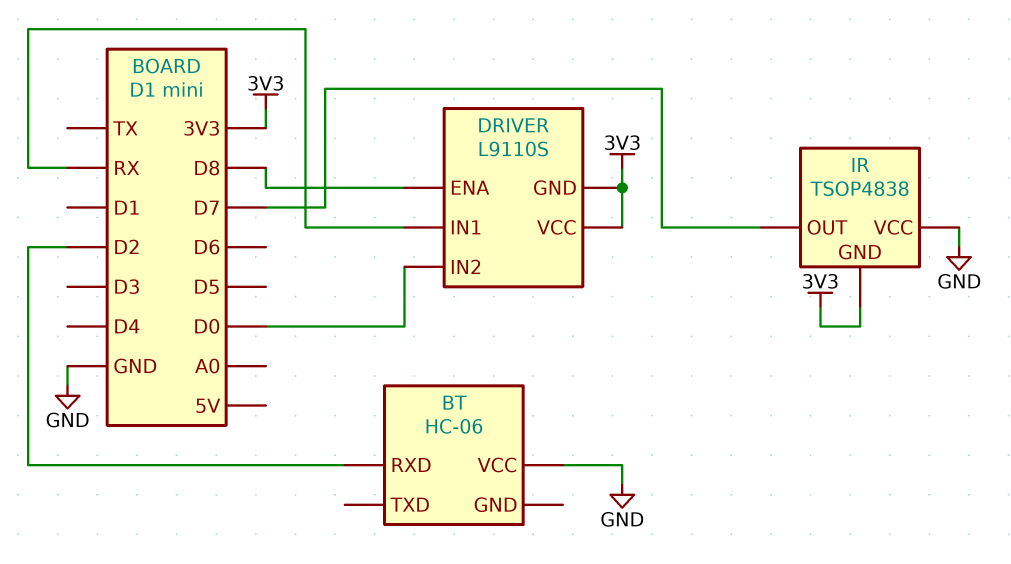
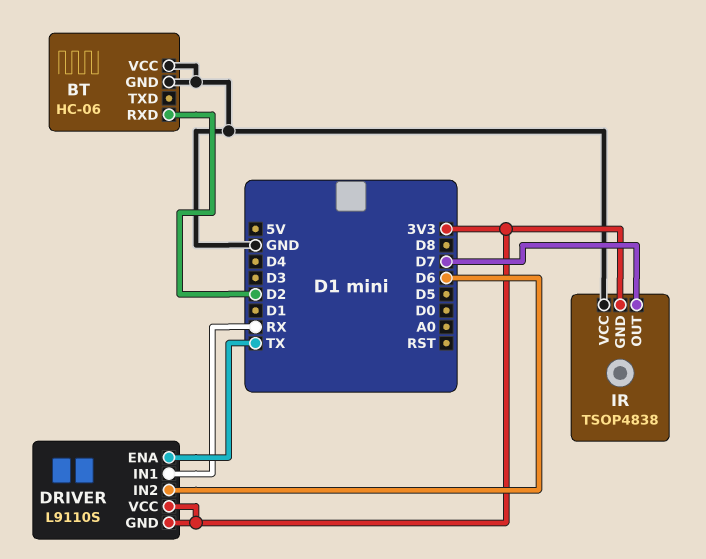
BT pin GND: none -> GND
DRIVER pin ENA: D8 -> TX
DRIVER pin IN2: D0 -> D6

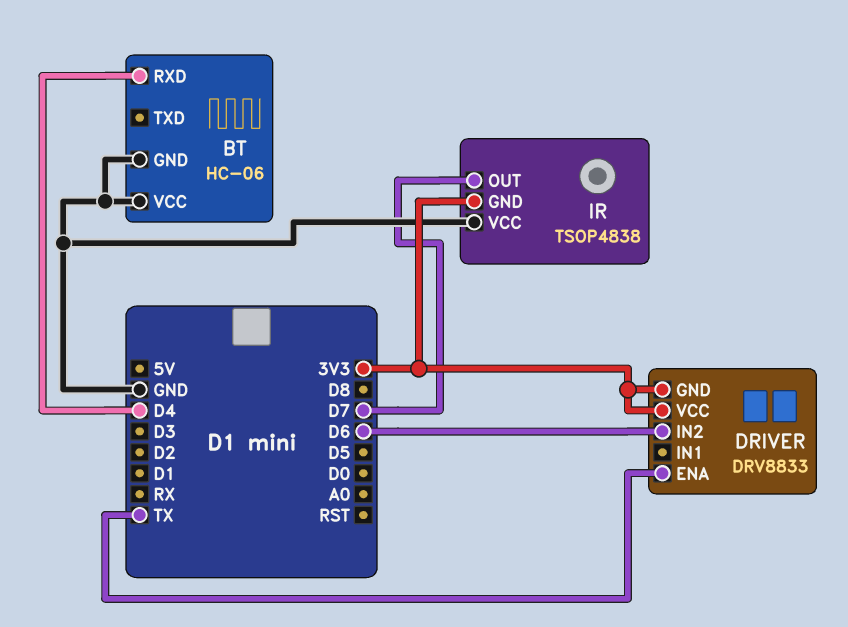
BT pin RXD: D2 -> D4
DRIVER: L9110S -> DRV8833
DRIVER pin IN1: RX -> none

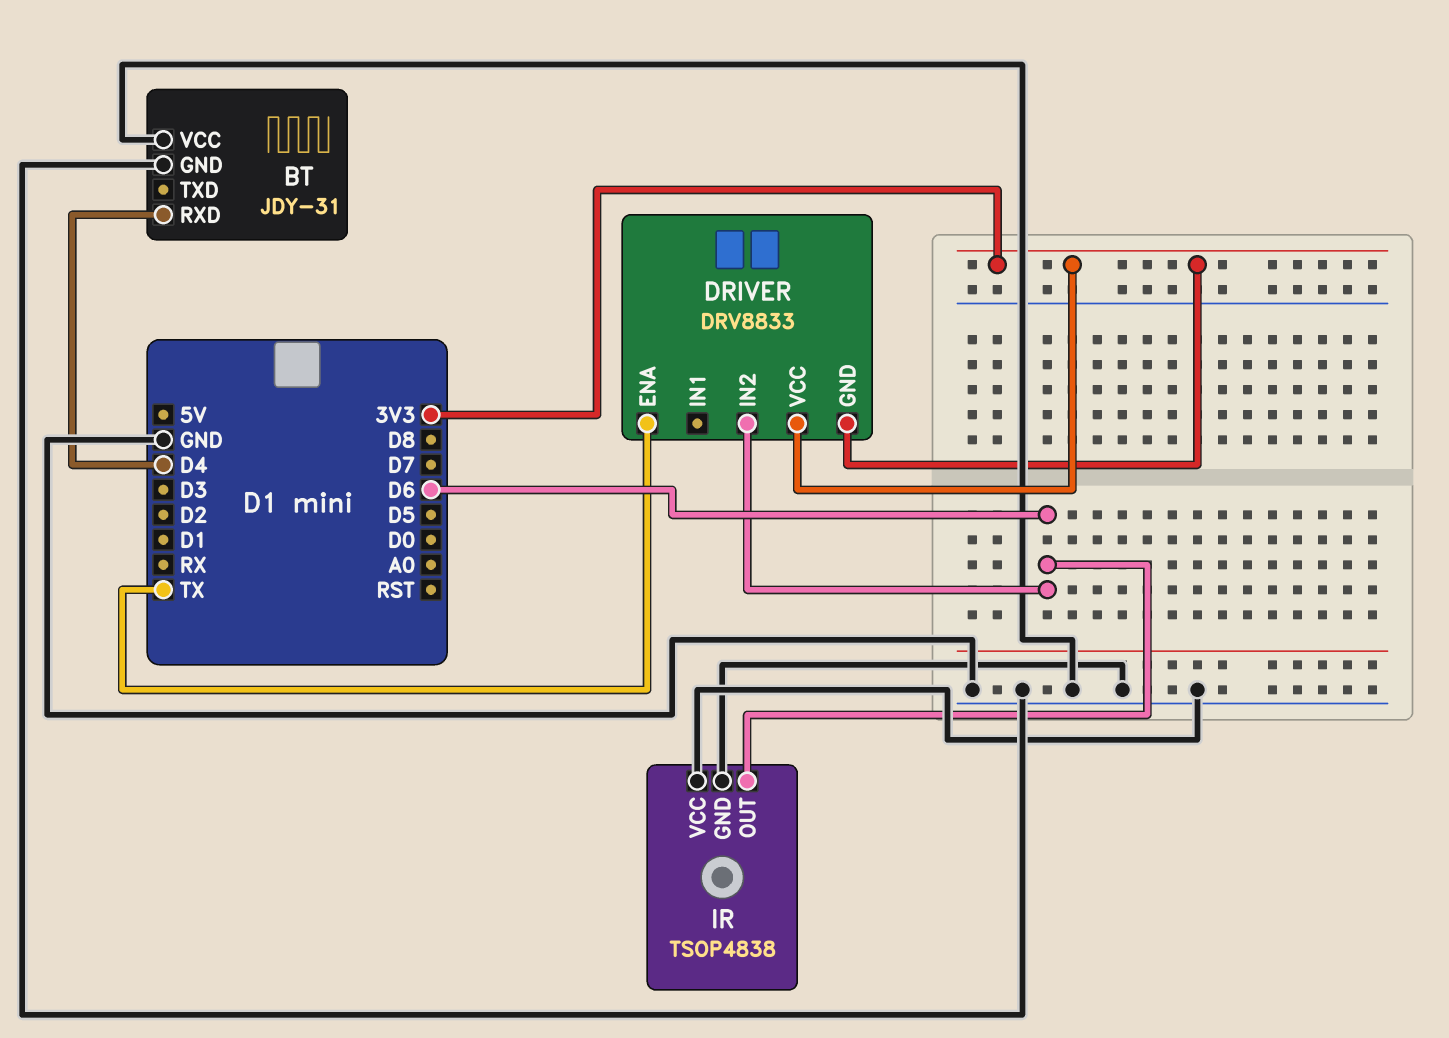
BT: HC-06 -> JDY-31
IR pin GND: 3V3 -> GND
IR pin OUT: D7 -> D6

